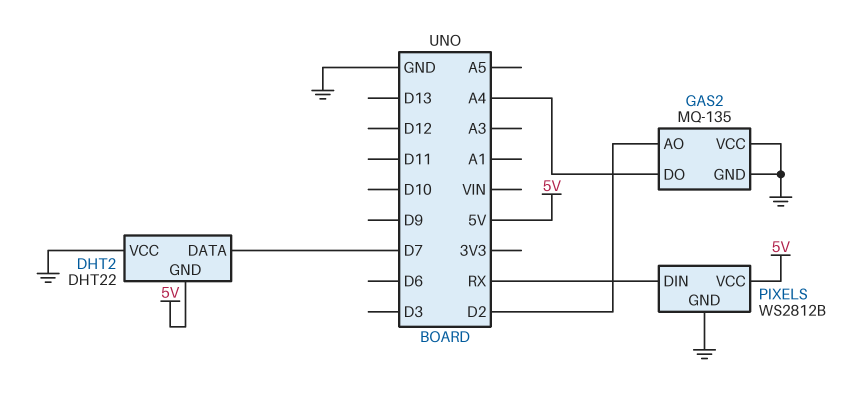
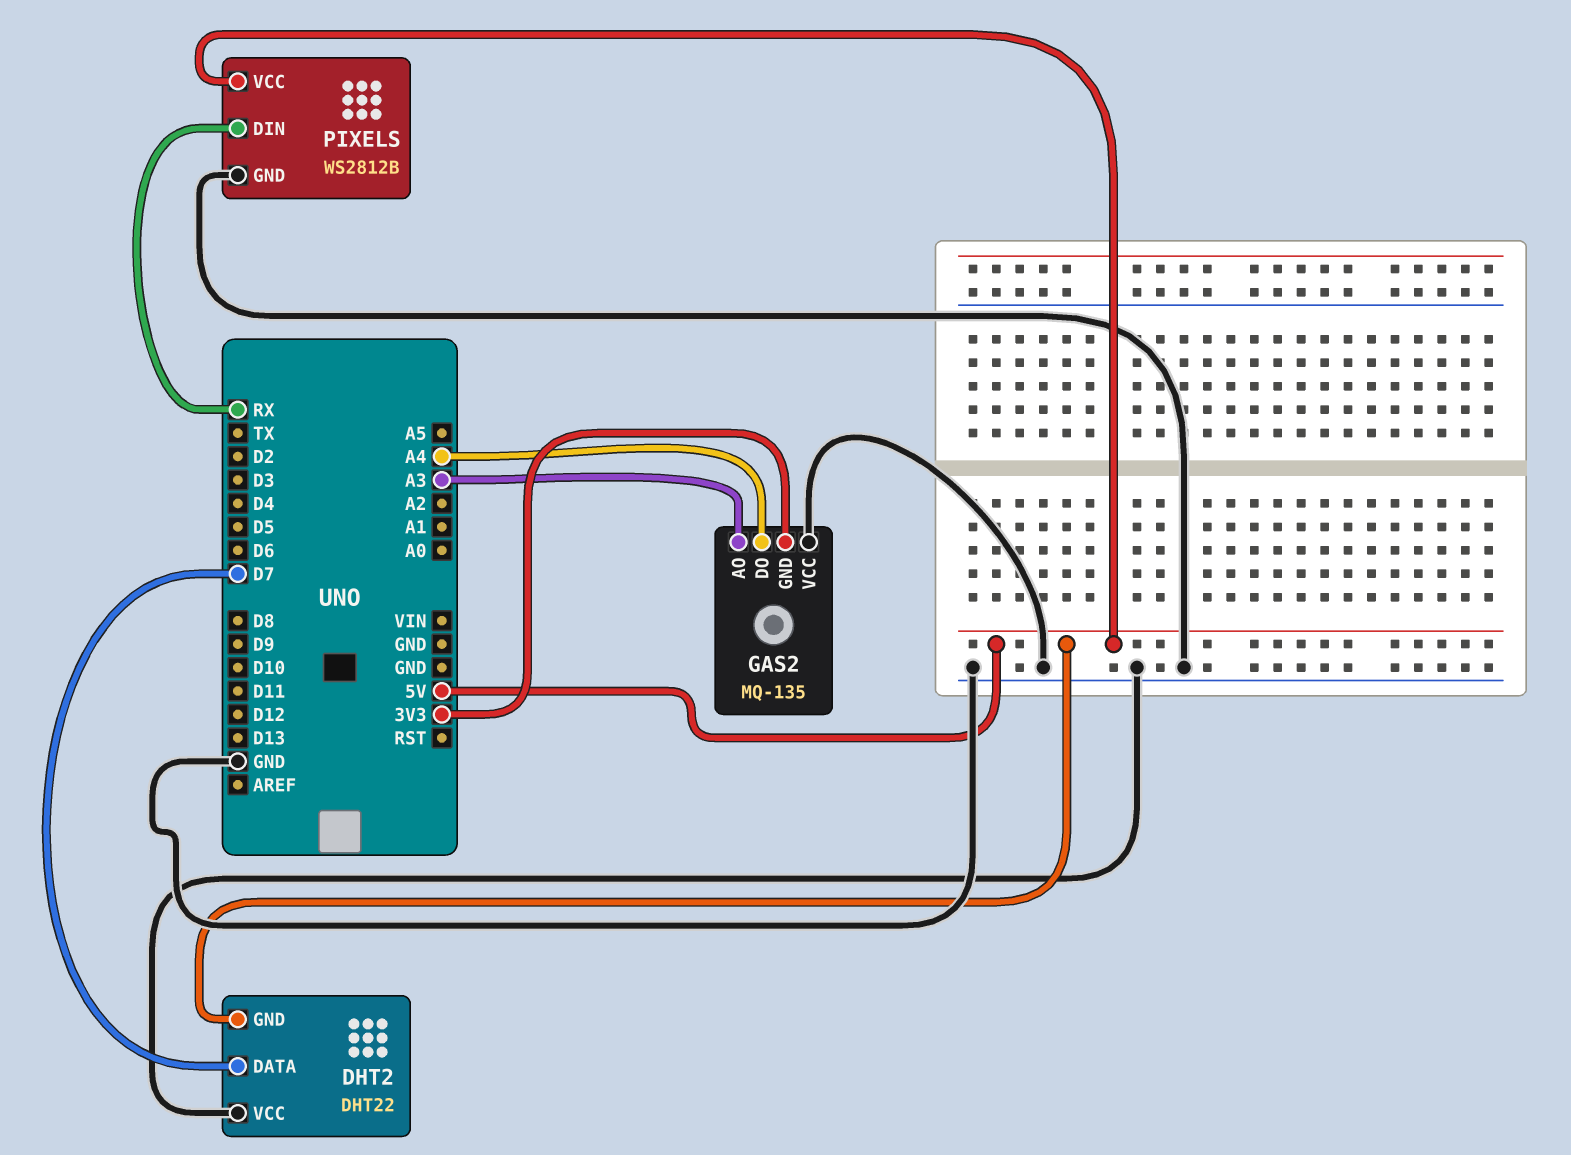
GAS2 pin AO: D2 -> A3
GAS2 pin GND: GND -> 3V3

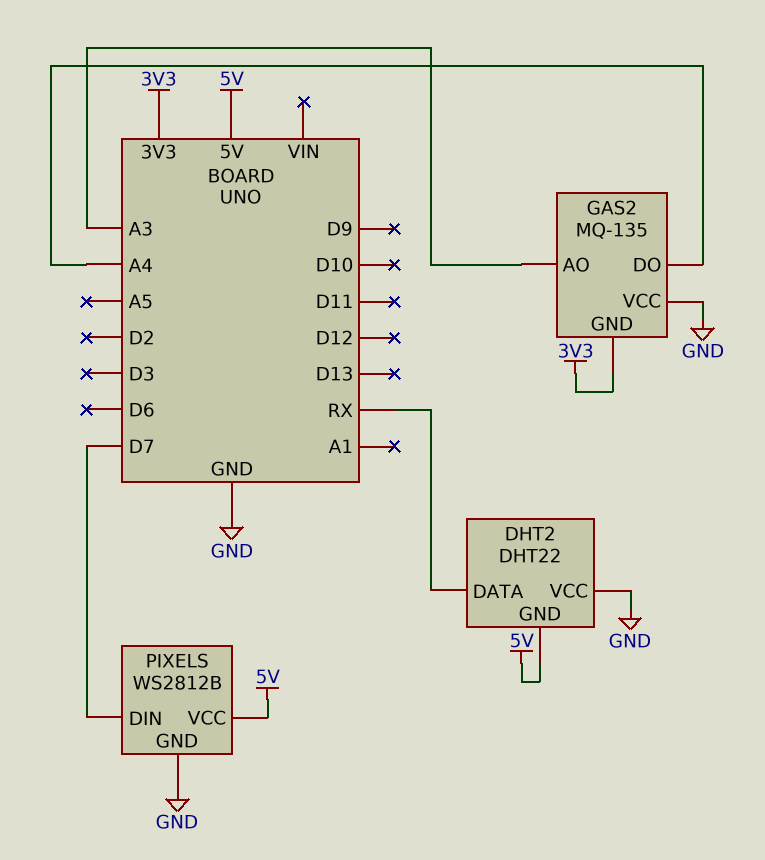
DHT2 pin DATA: D7 -> RX
PIXELS pin DIN: RX -> D7

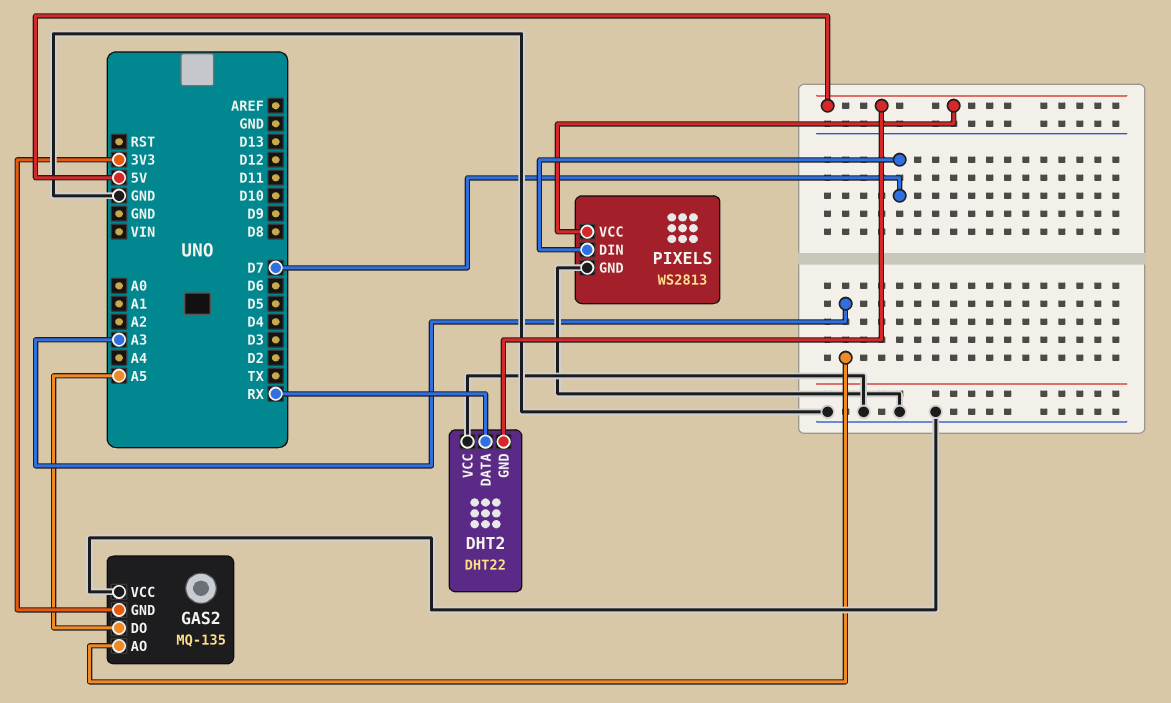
GAS2 pin DO: A4 -> A5
PIXELS: WS2812B -> WS2813

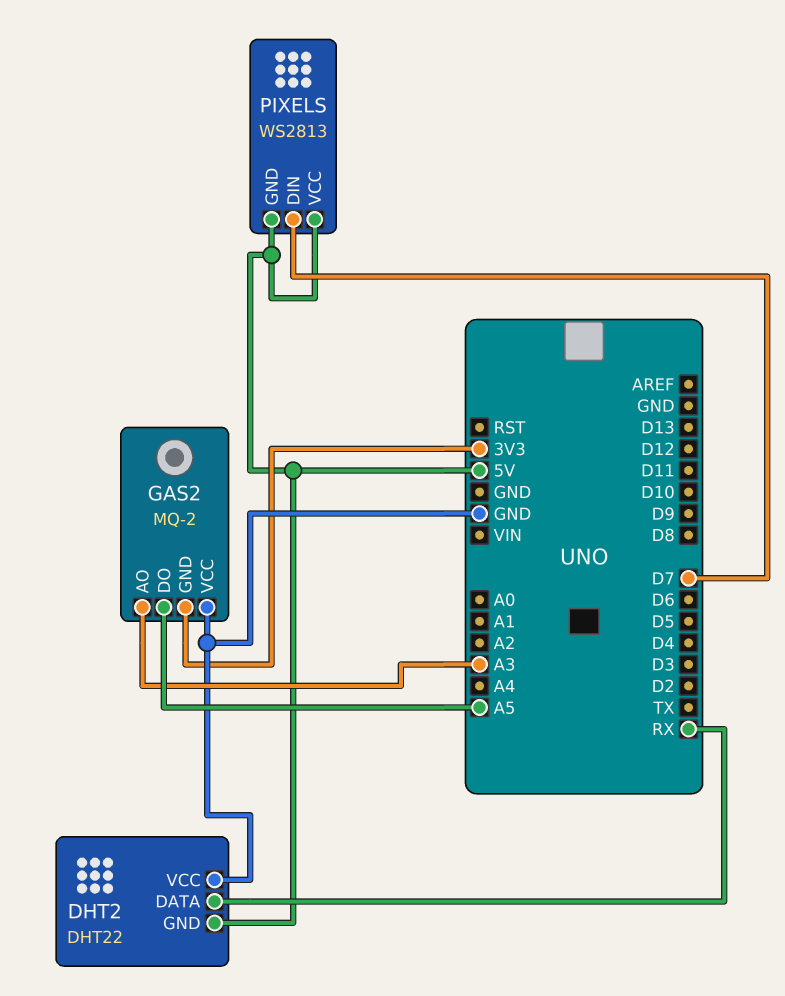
GAS2: MQ-135 -> MQ-2
PIXELS pin GND: GND -> 5V

